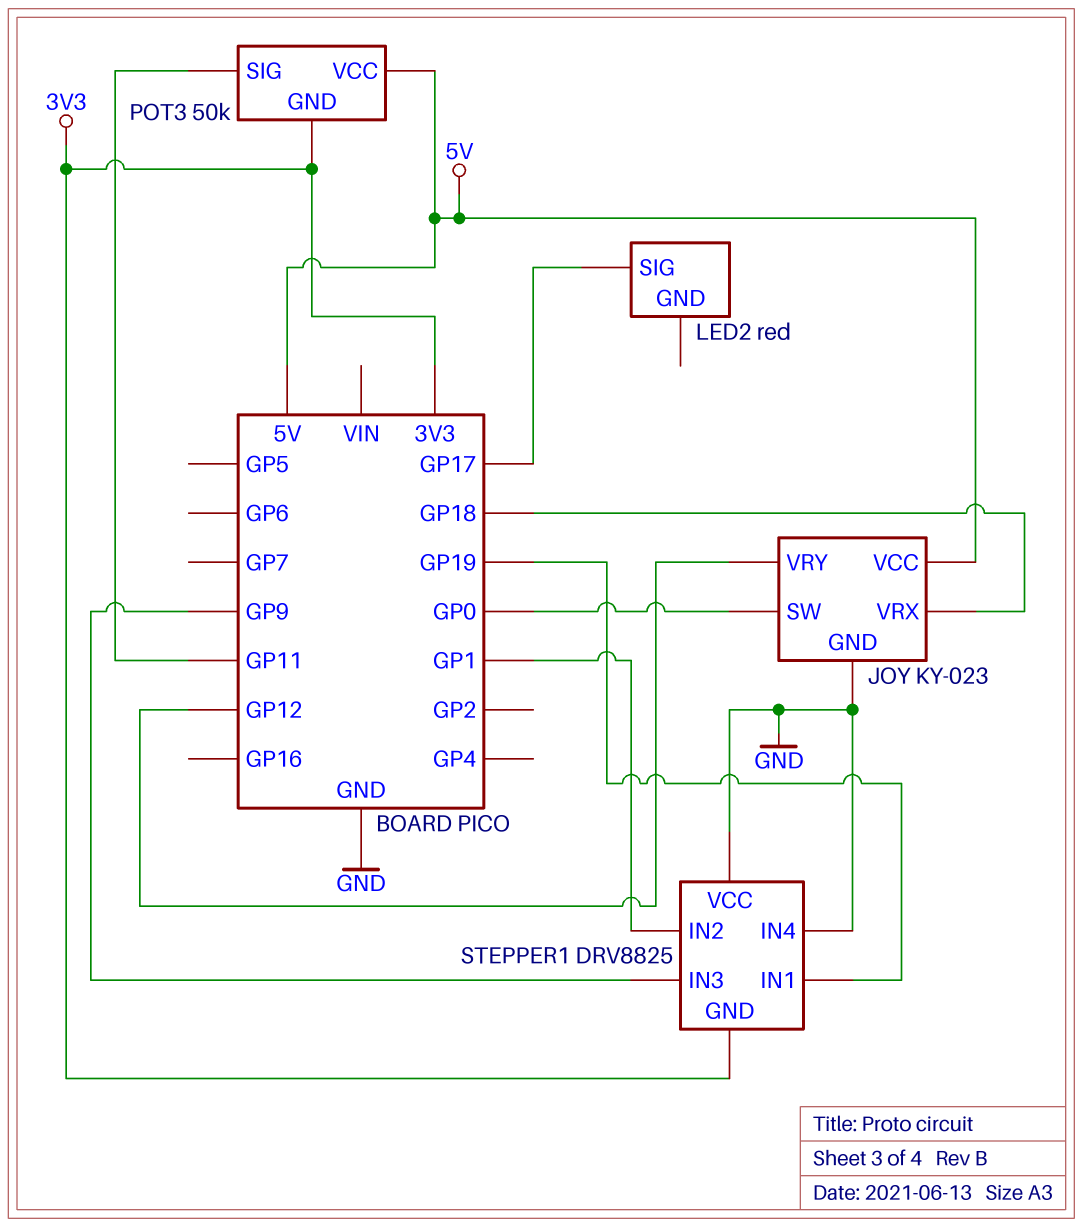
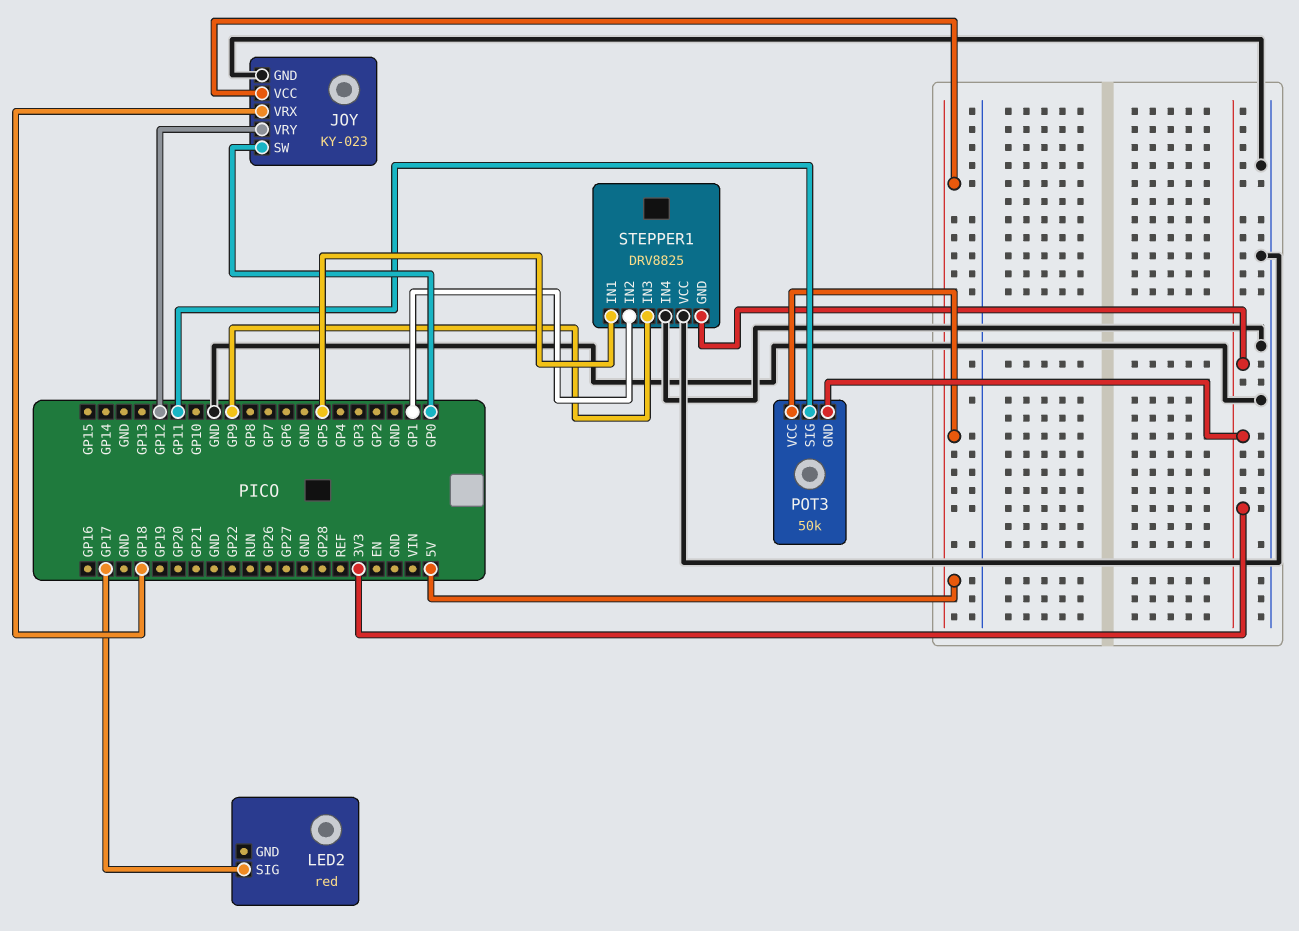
STEPPER1 pin IN1: GP19 -> GP5

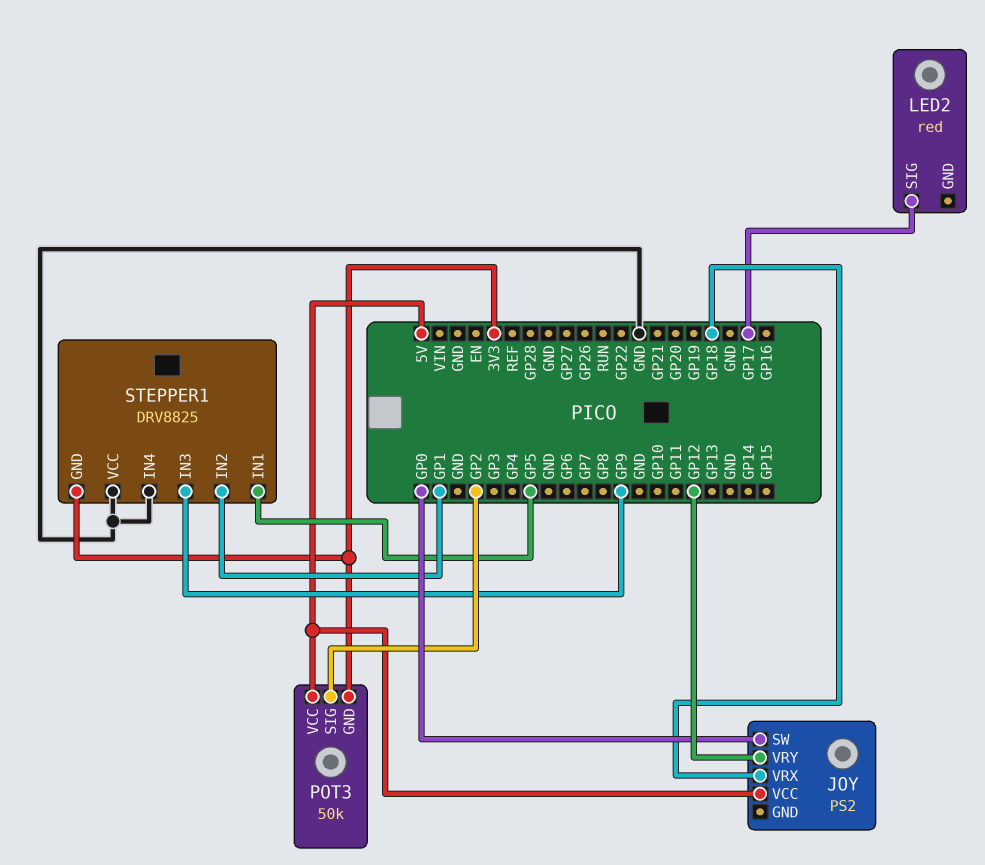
JOY: KY-023 -> PS2
JOY pin GND: GND -> none
POT3 pin SIG: GP11 -> GP2

